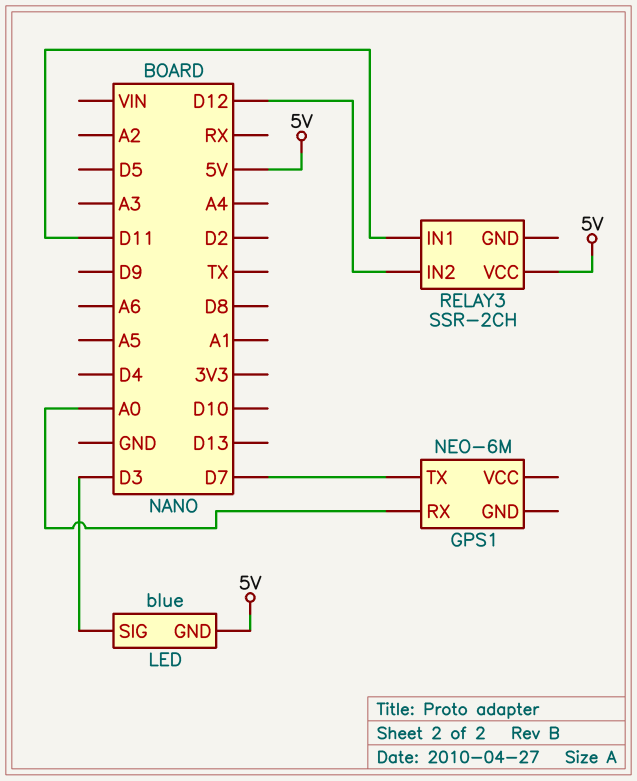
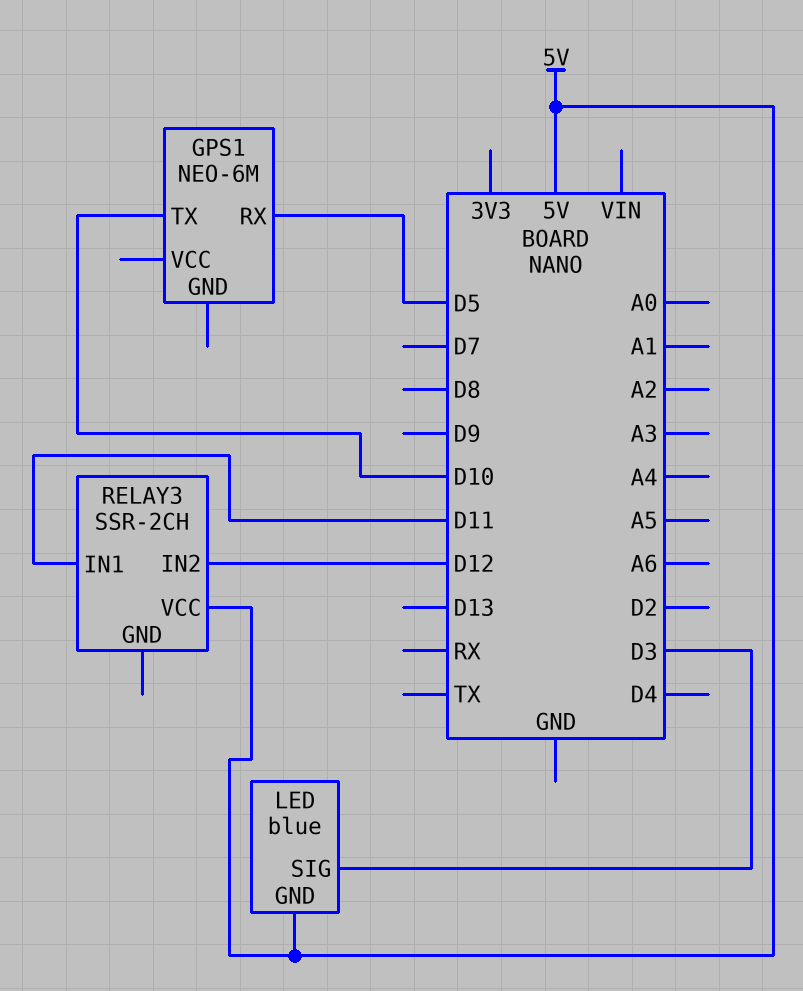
GPS1 pin RX: A0 -> D5
GPS1 pin TX: D7 -> D10

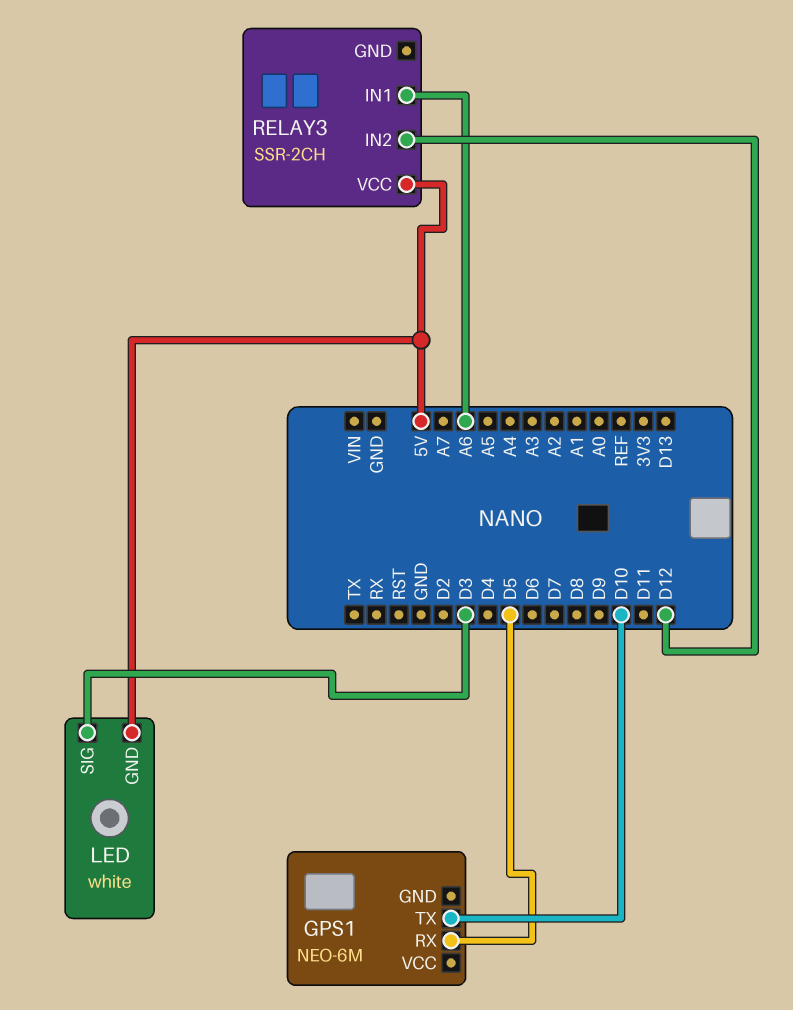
LED: blue -> white
RELAY3 pin IN1: D11 -> A6

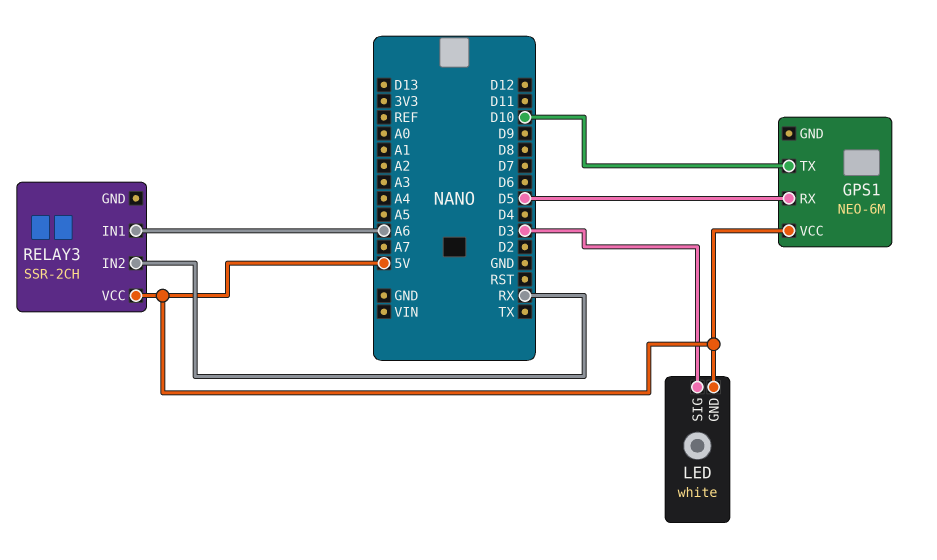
GPS1 pin VCC: none -> 5V
RELAY3 pin IN2: D12 -> RX

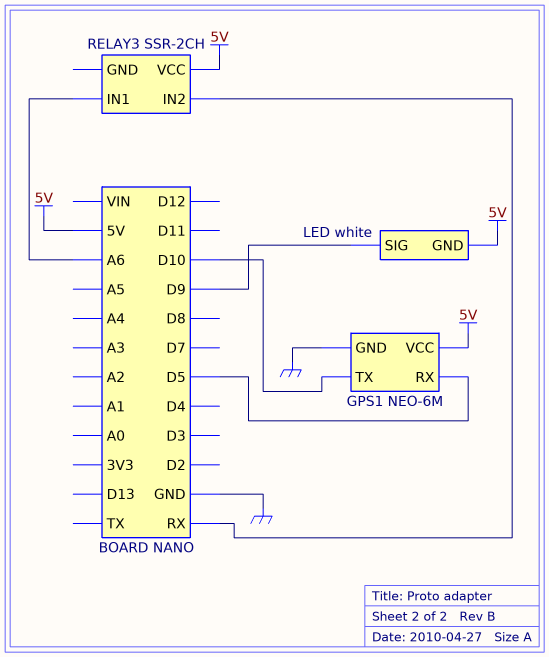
GPS1 pin GND: none -> GND
LED pin SIG: D3 -> D9

